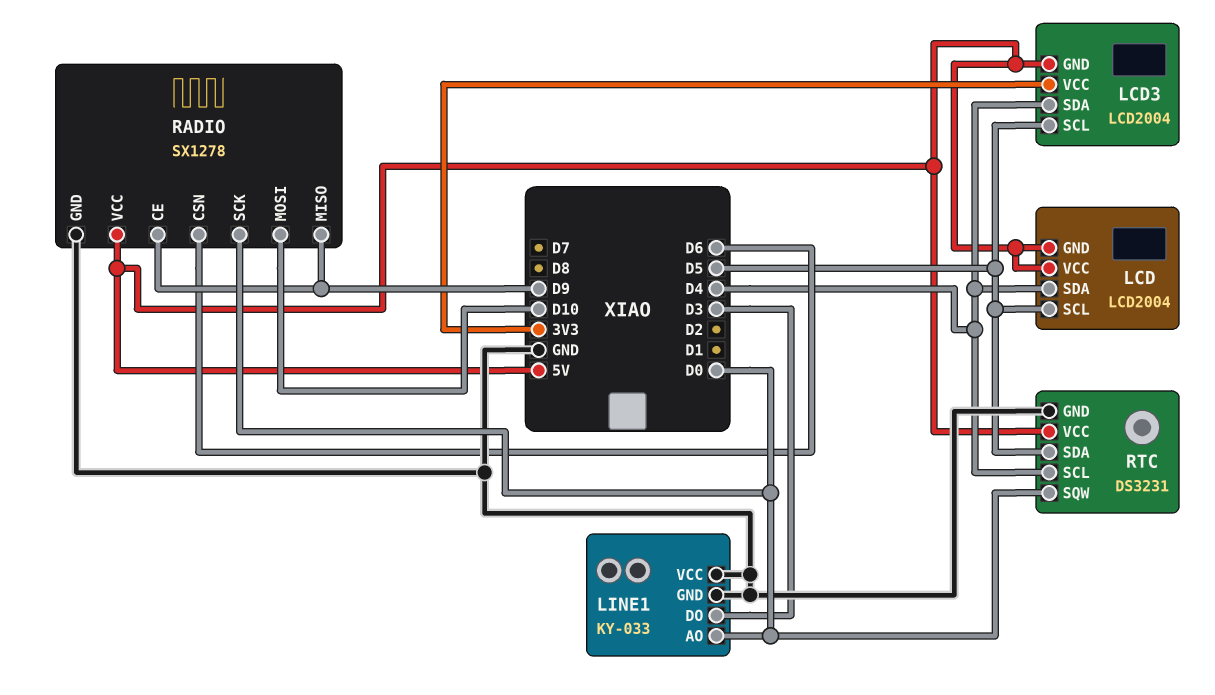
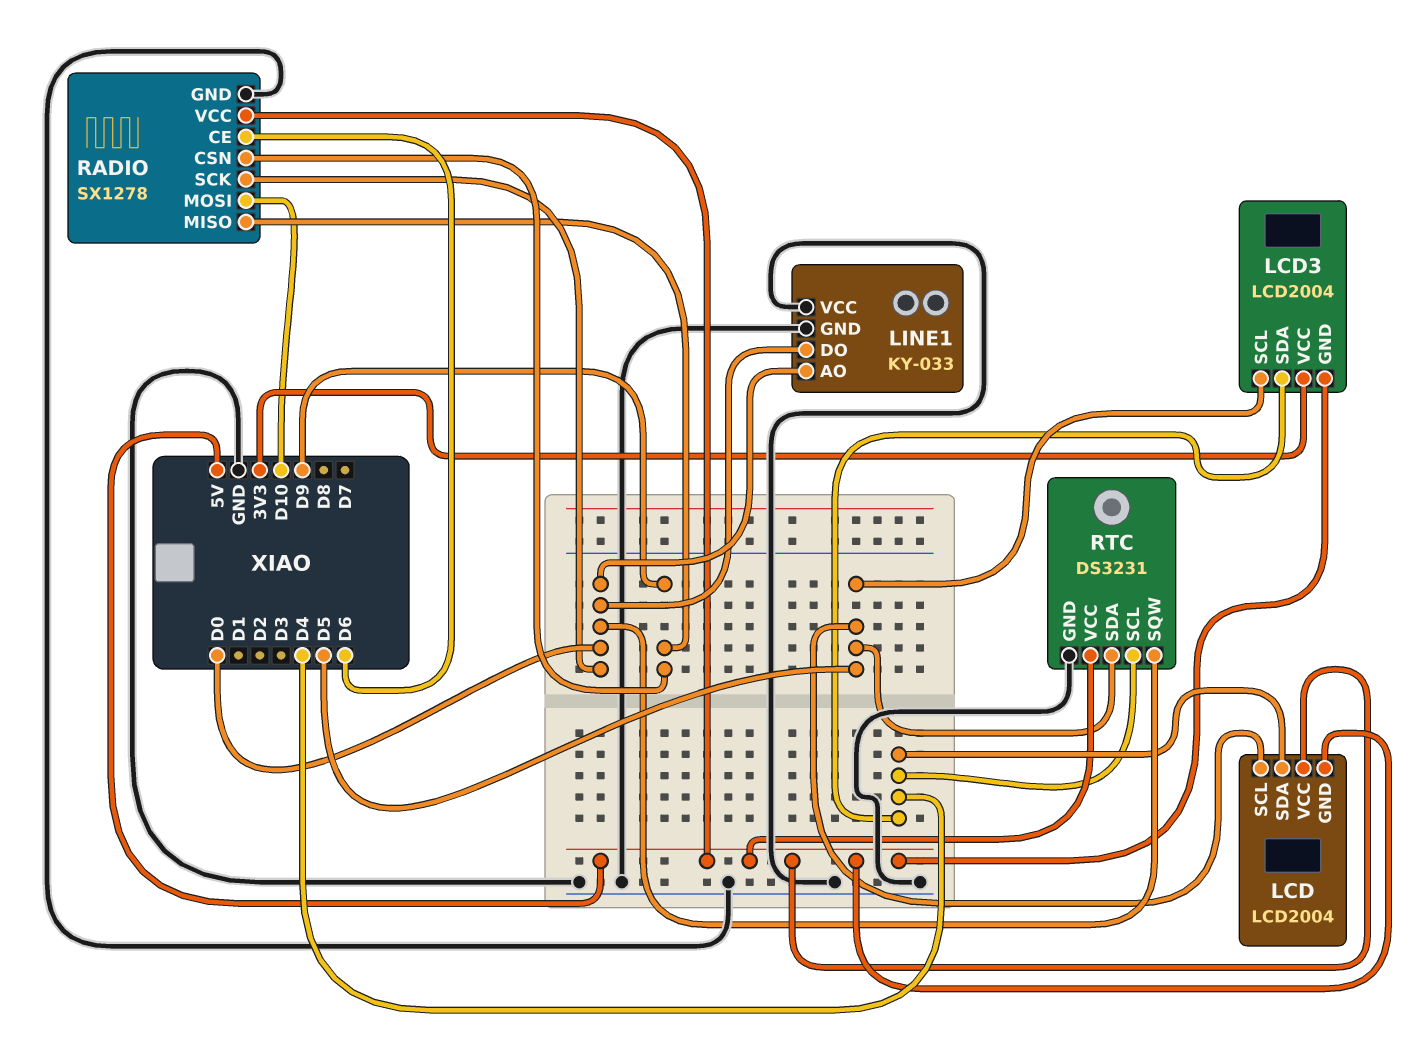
LINE1 pin DO: D3 -> D0
RADIO pin CE: D9 -> D6
RADIO pin CSN: D6 -> D9

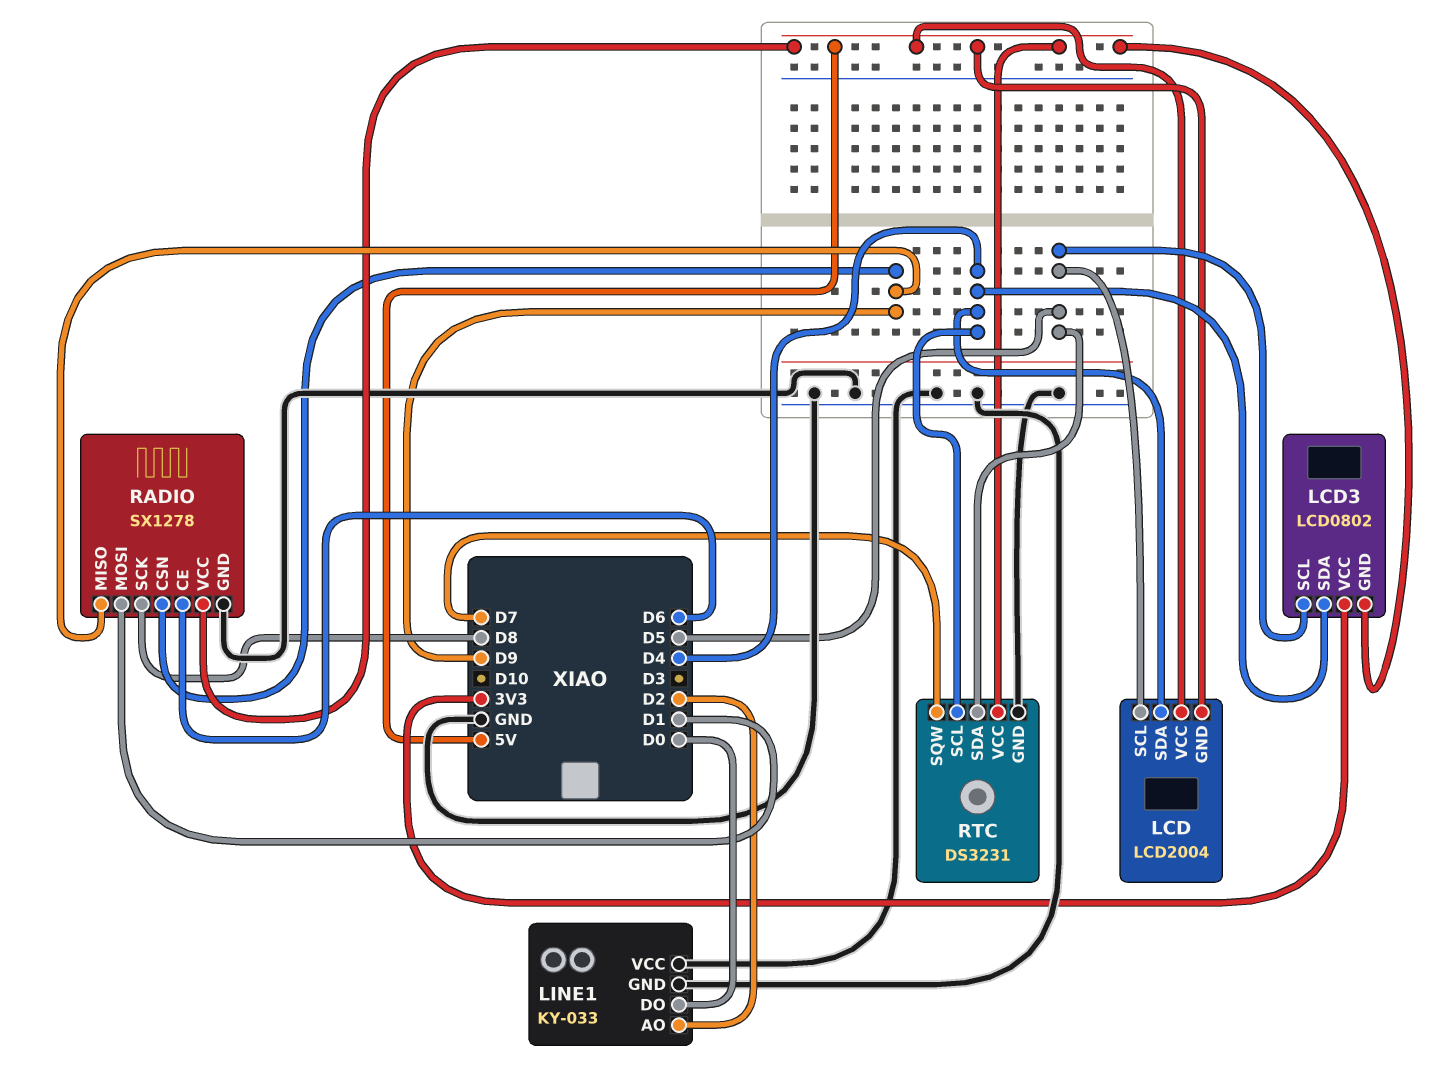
LCD3: LCD2004 -> LCD0802
LINE1 pin AO: D0 -> D2
RADIO pin MOSI: D10 -> D1
RADIO pin SCK: D0 -> D8
RTC pin SQW: D0 -> D7

